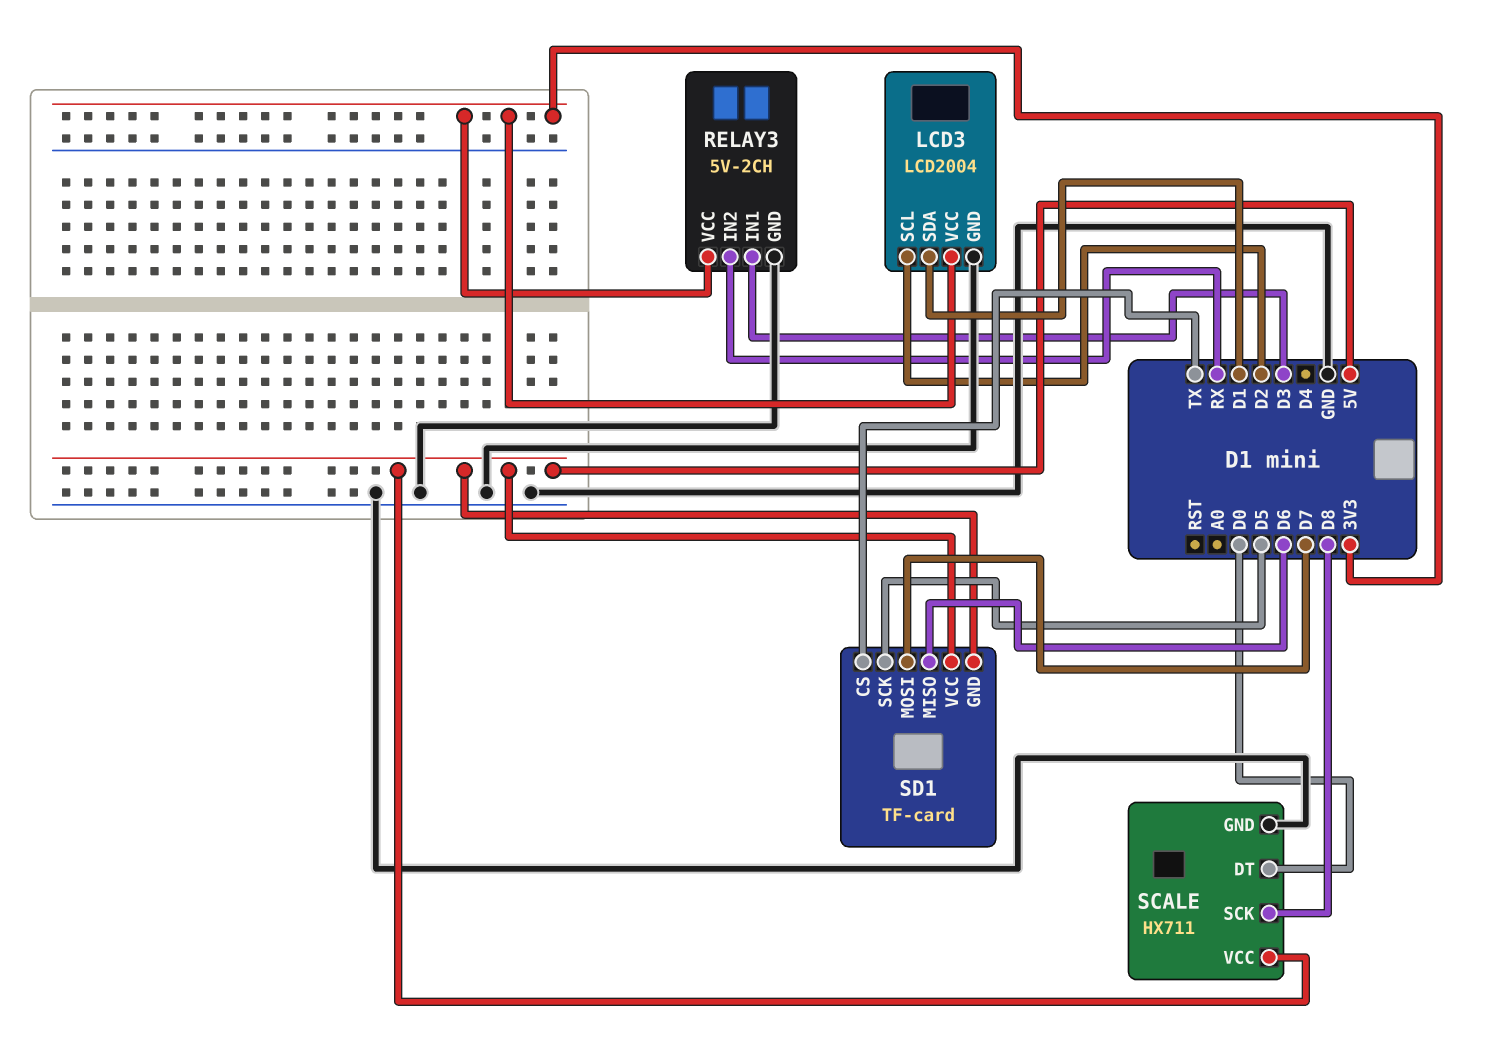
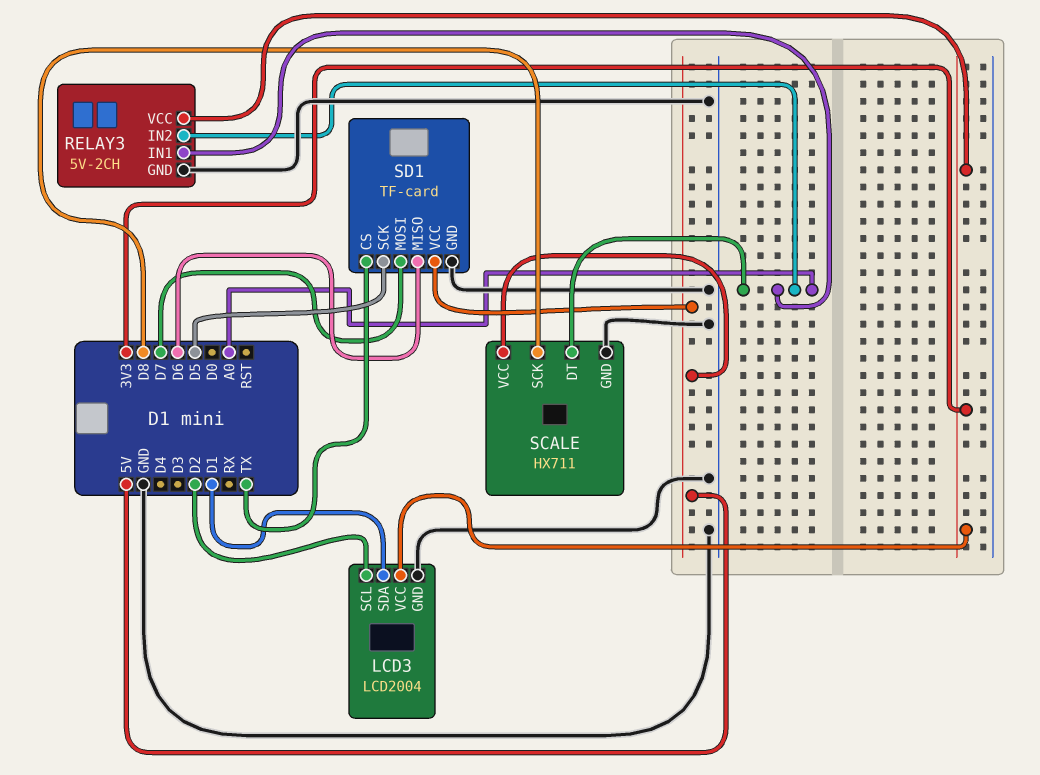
RELAY3 pin IN1: D3 -> A0
RELAY3 pin IN2: RX -> A0
SCALE pin DT: D0 -> A0
SD1 pin GND: 5V -> GND

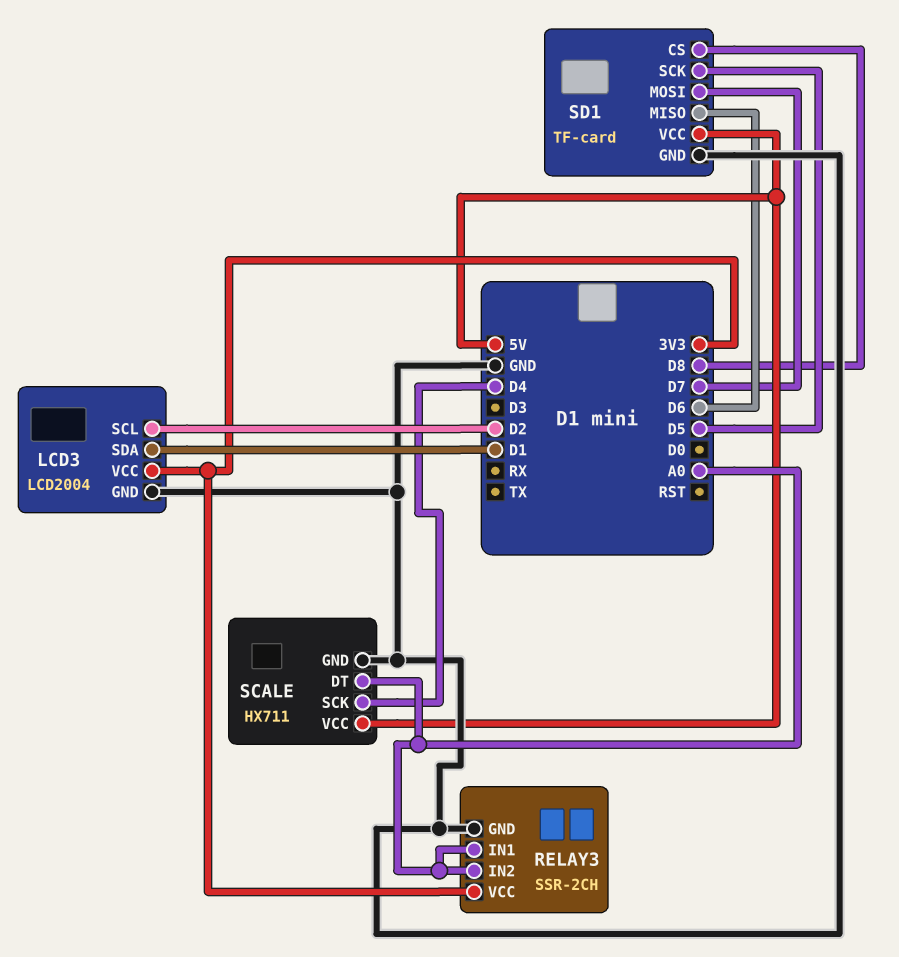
RELAY3: 5V-2CH -> SSR-2CH
SCALE pin SCK: D8 -> D4
SD1 pin CS: TX -> D8

